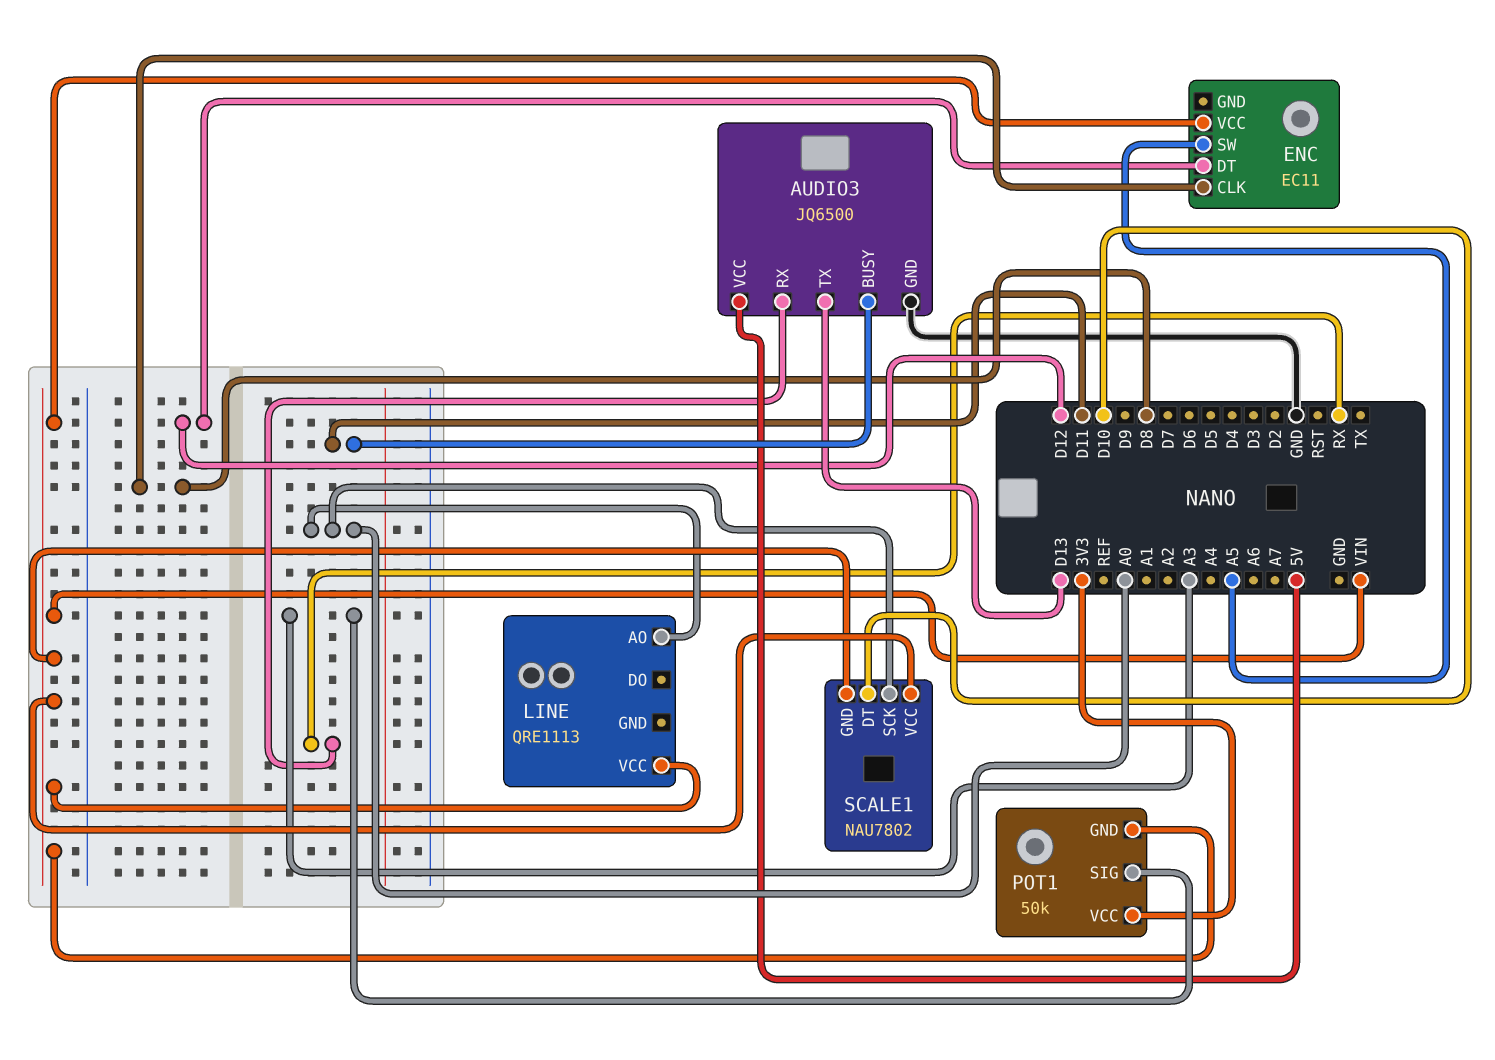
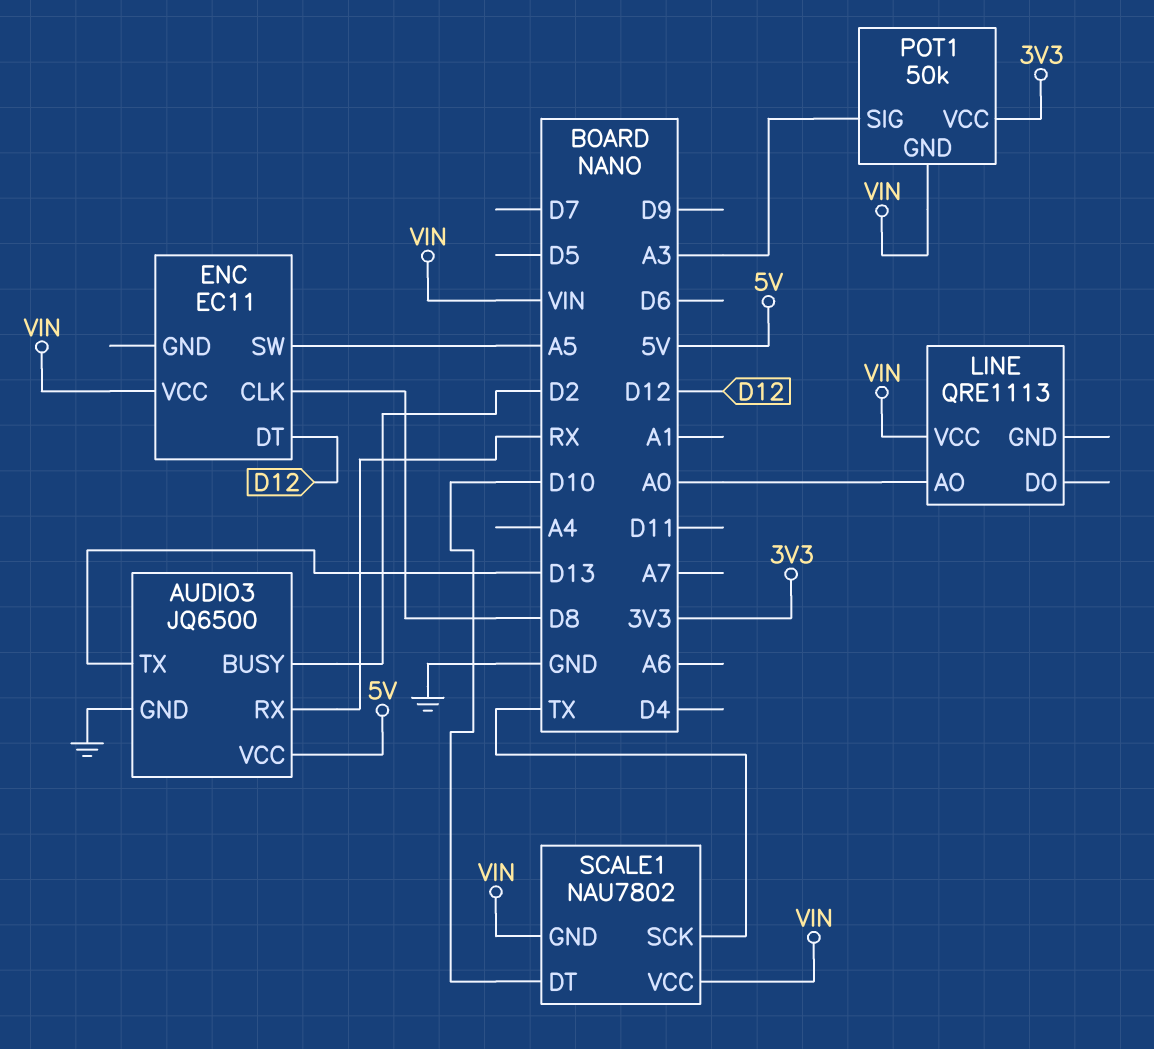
AUDIO3 pin BUSY: D11 -> D2
SCALE1 pin SCK: A0 -> TX

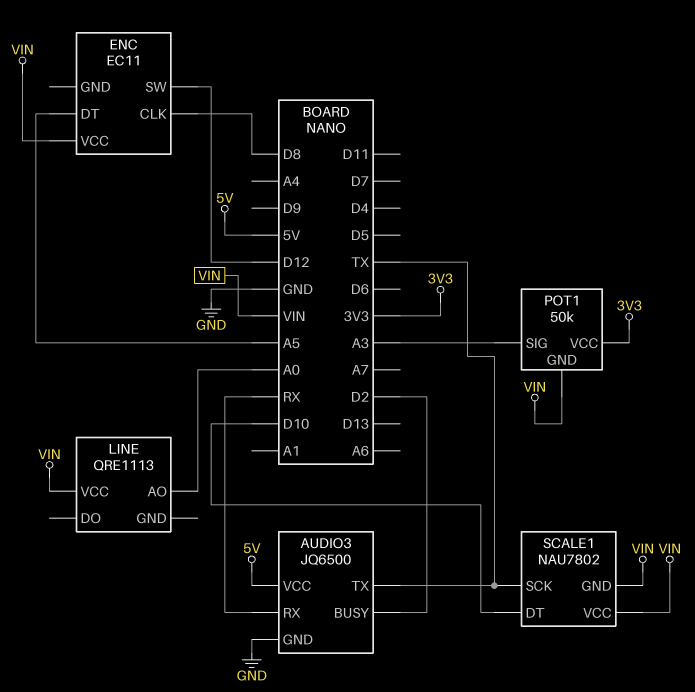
AUDIO3 pin TX: D13 -> TX
ENC pin DT: D12 -> A5
ENC pin SW: A5 -> D12

